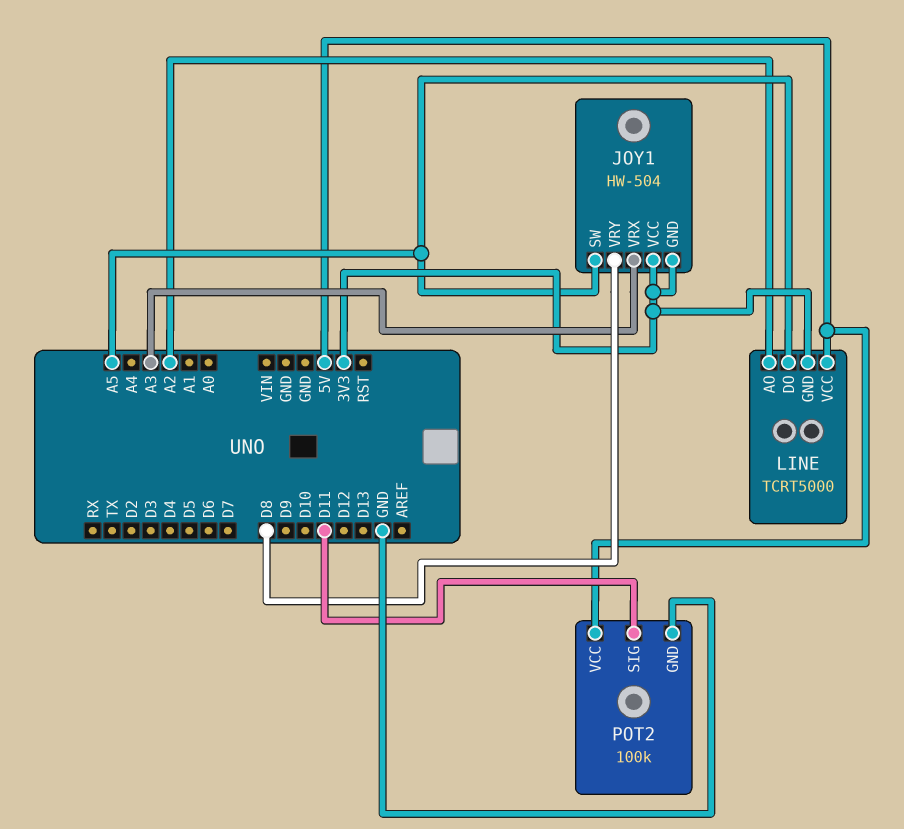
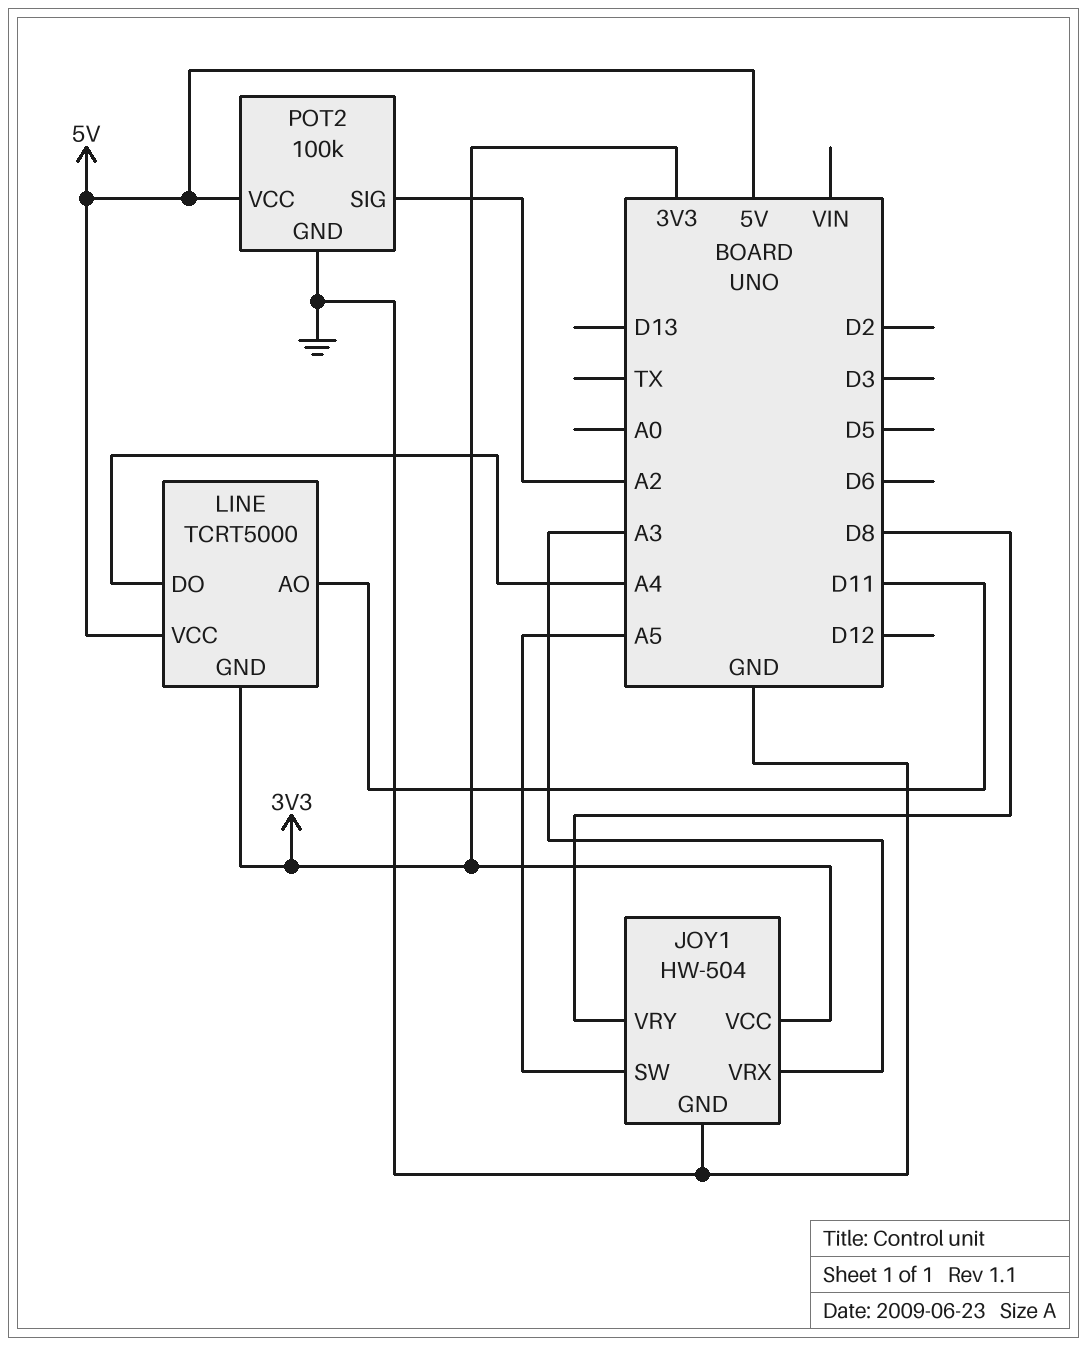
JOY1 pin GND: 3V3 -> GND
LINE pin AO: A2 -> D11
LINE pin DO: A5 -> A4
POT2 pin SIG: D11 -> A2

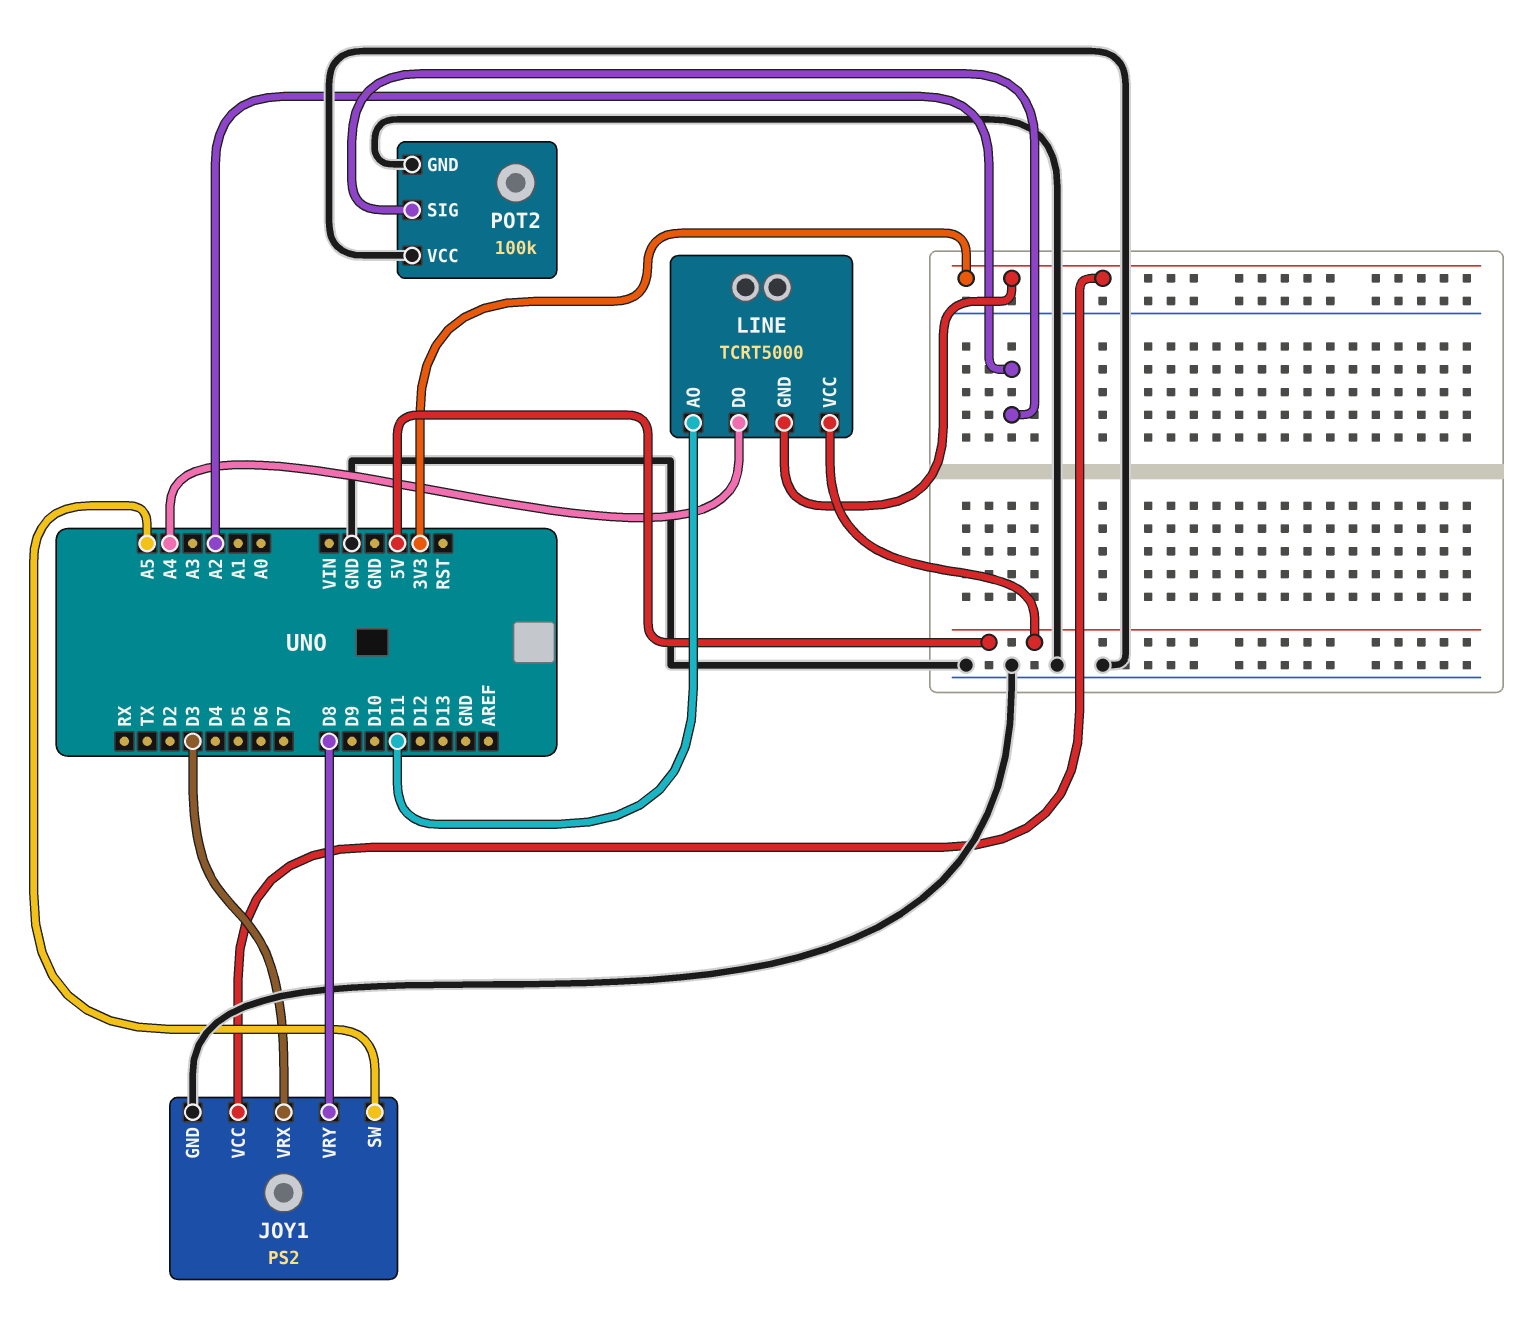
JOY1: HW-504 -> PS2
JOY1 pin VRX: A3 -> D3
POT2 pin VCC: 5V -> GND

